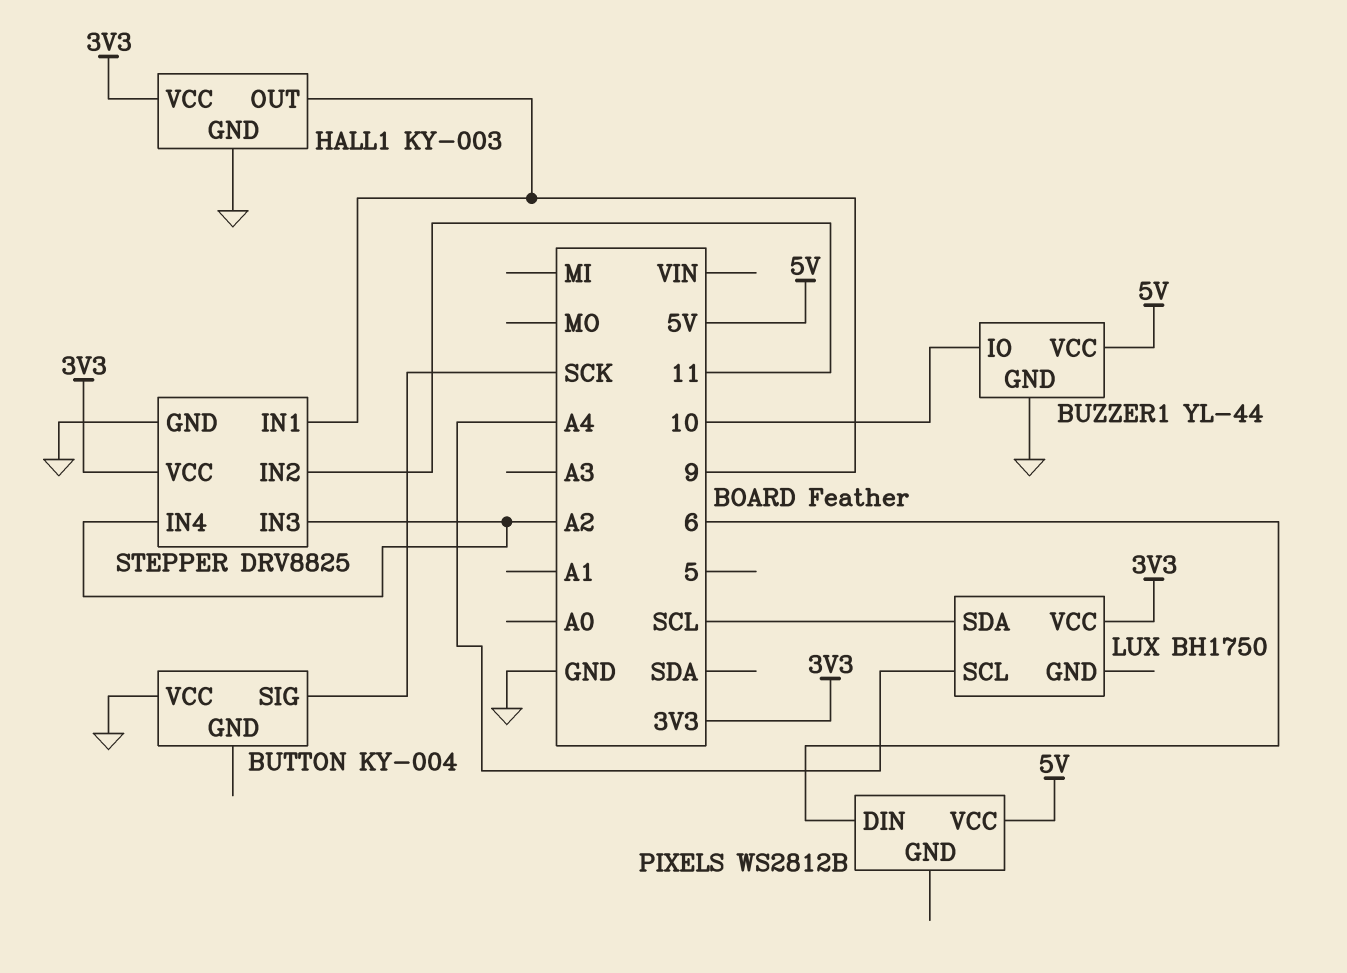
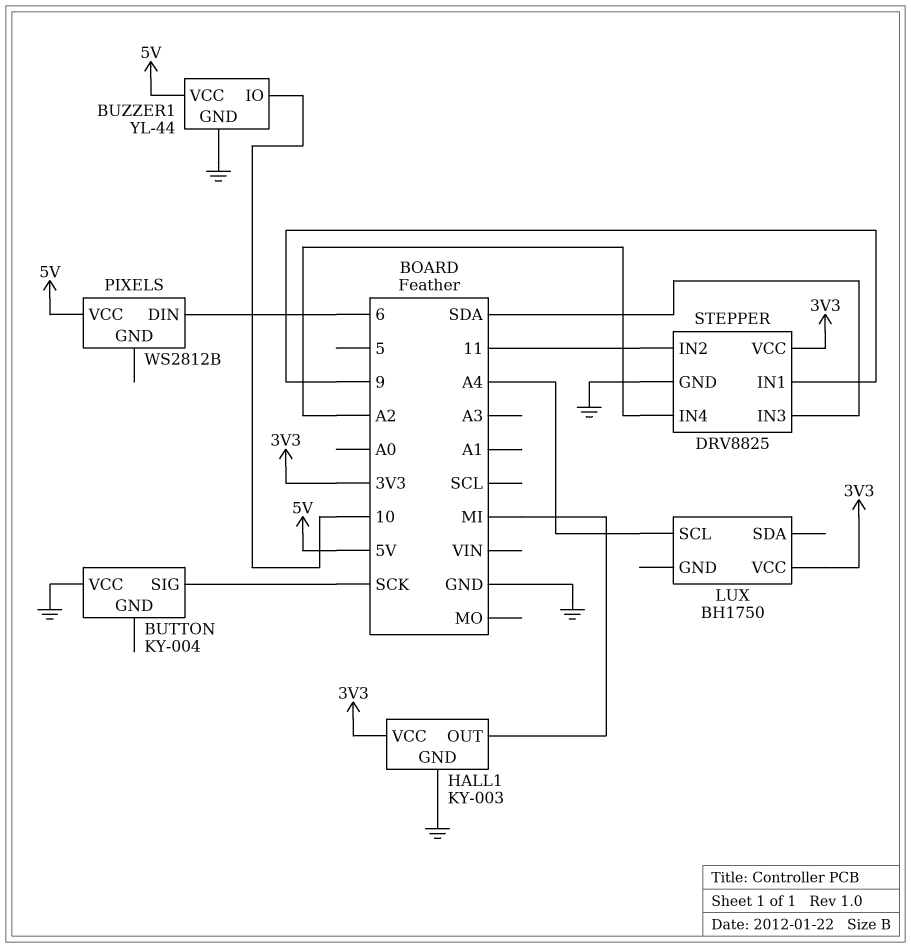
HALL1 pin OUT: 9 -> MI
LUX pin SDA: SCL -> none
STEPPER pin IN3: A2 -> SDA

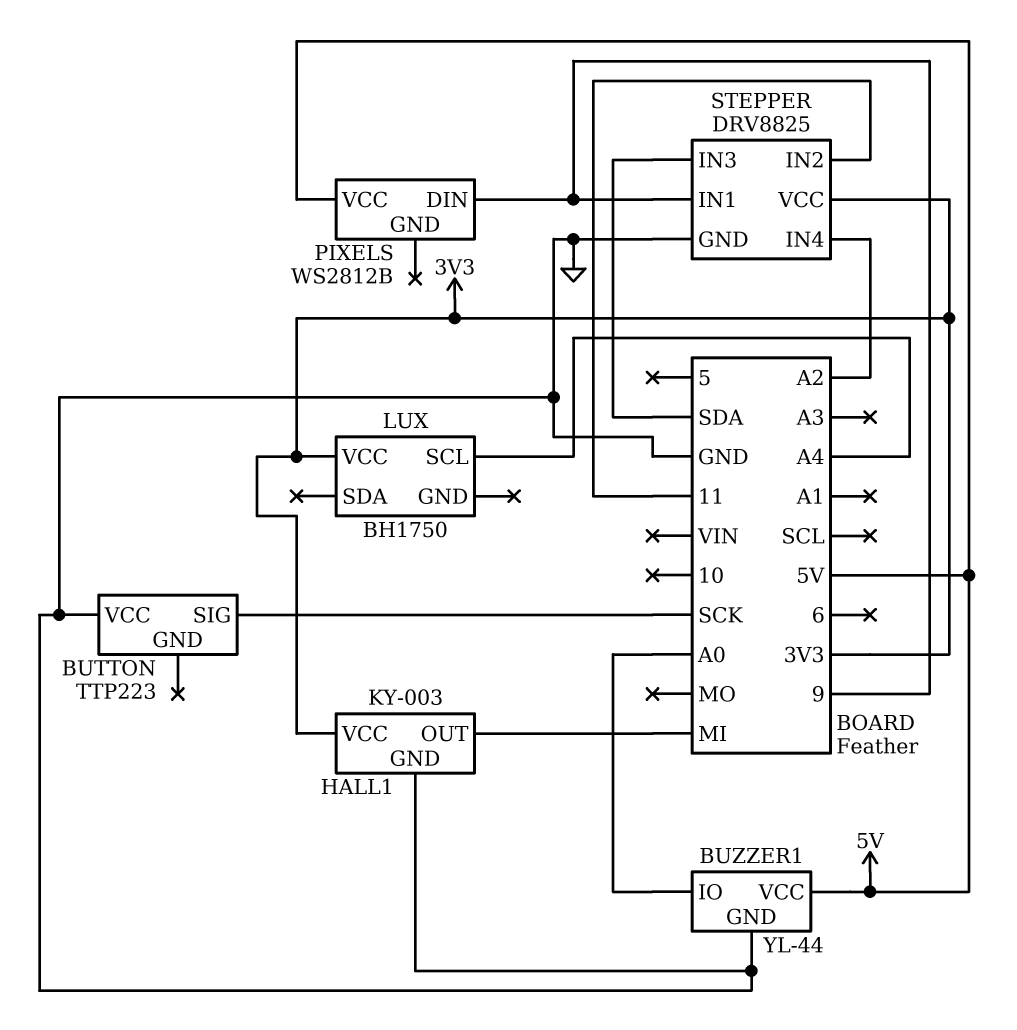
BUTTON: KY-004 -> TTP223
BUZZER1 pin IO: 10 -> A0
PIXELS pin DIN: 6 -> 9

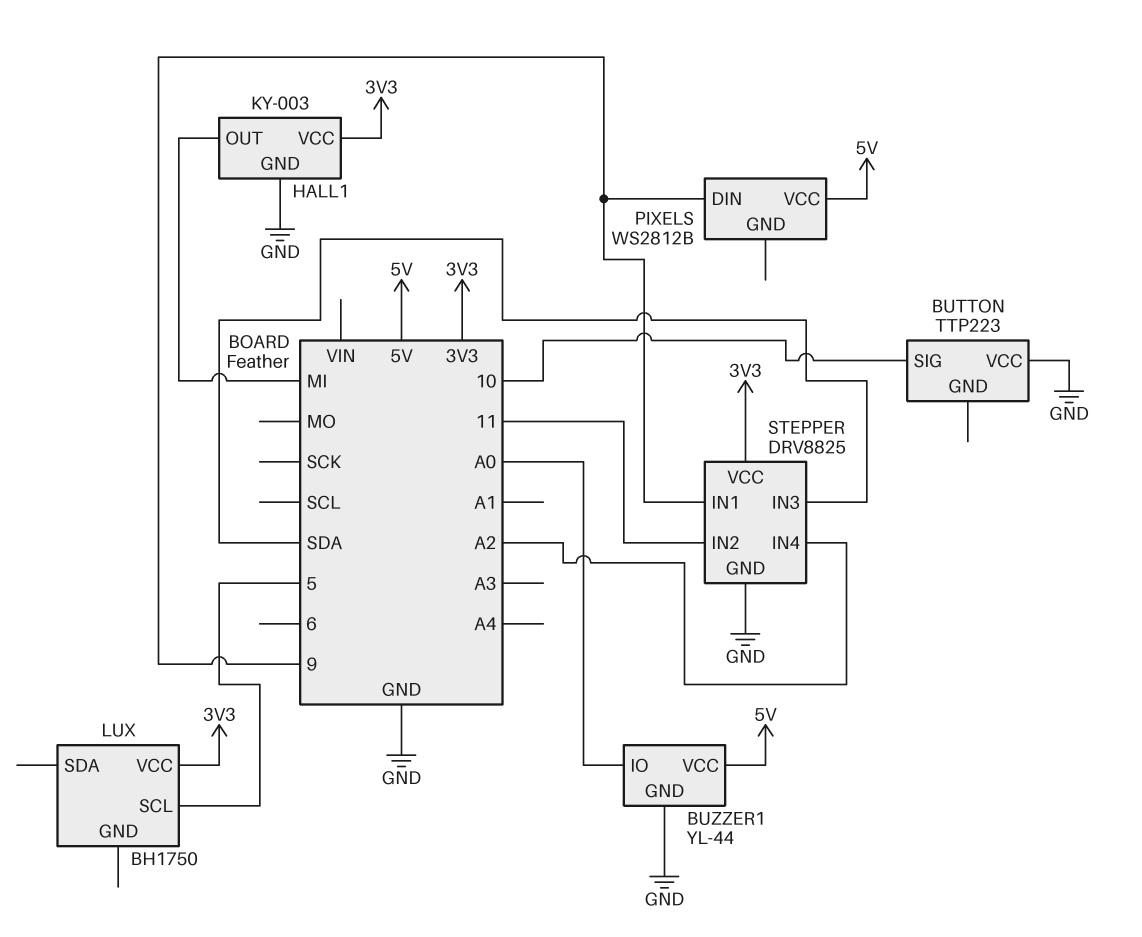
BUTTON pin SIG: SCK -> 10
LUX pin SCL: A4 -> 5

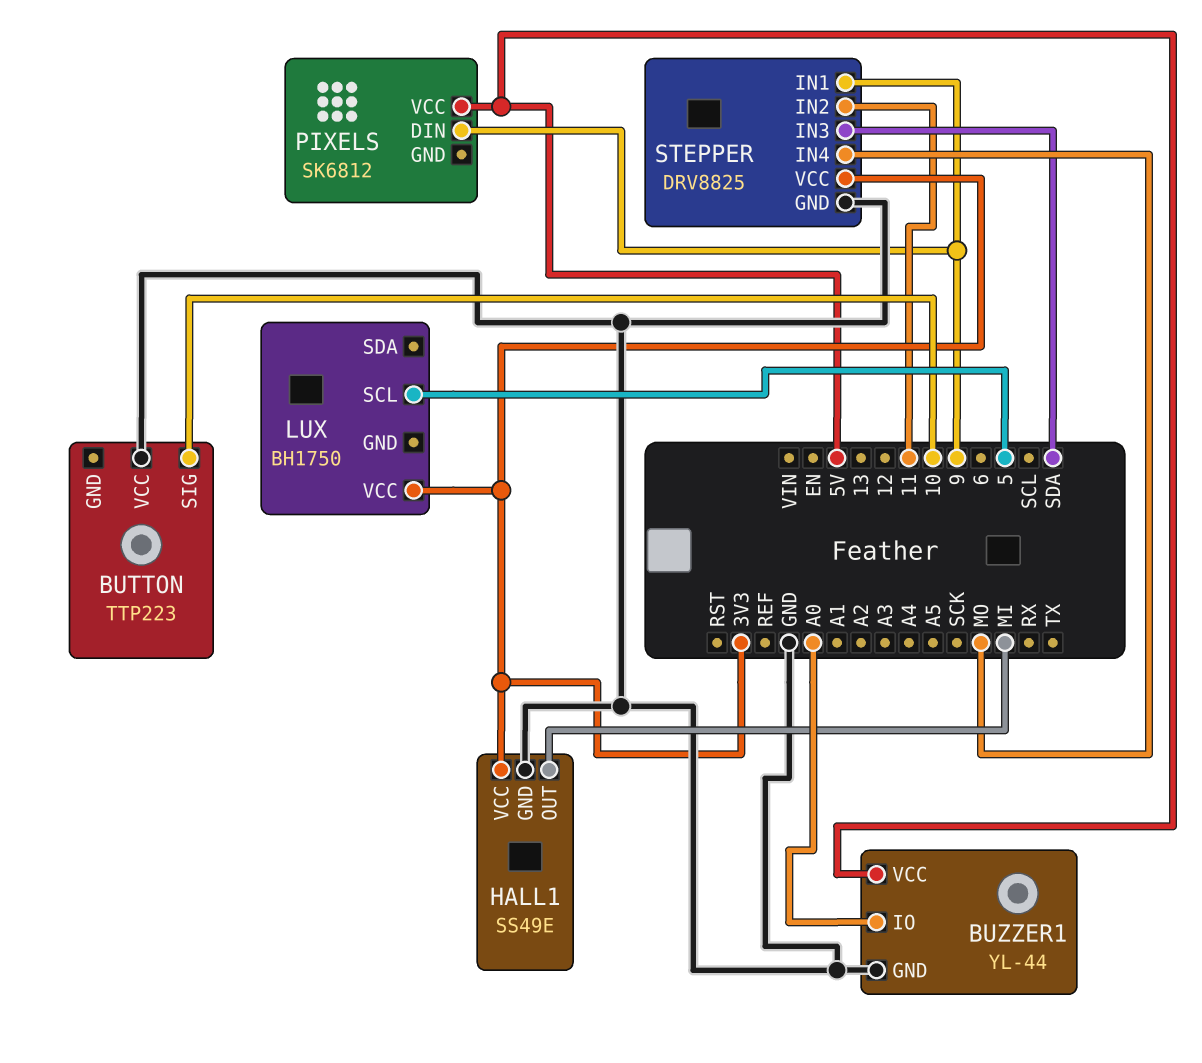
HALL1: KY-003 -> SS49E
PIXELS: WS2812B -> SK6812
STEPPER pin IN4: A2 -> MO

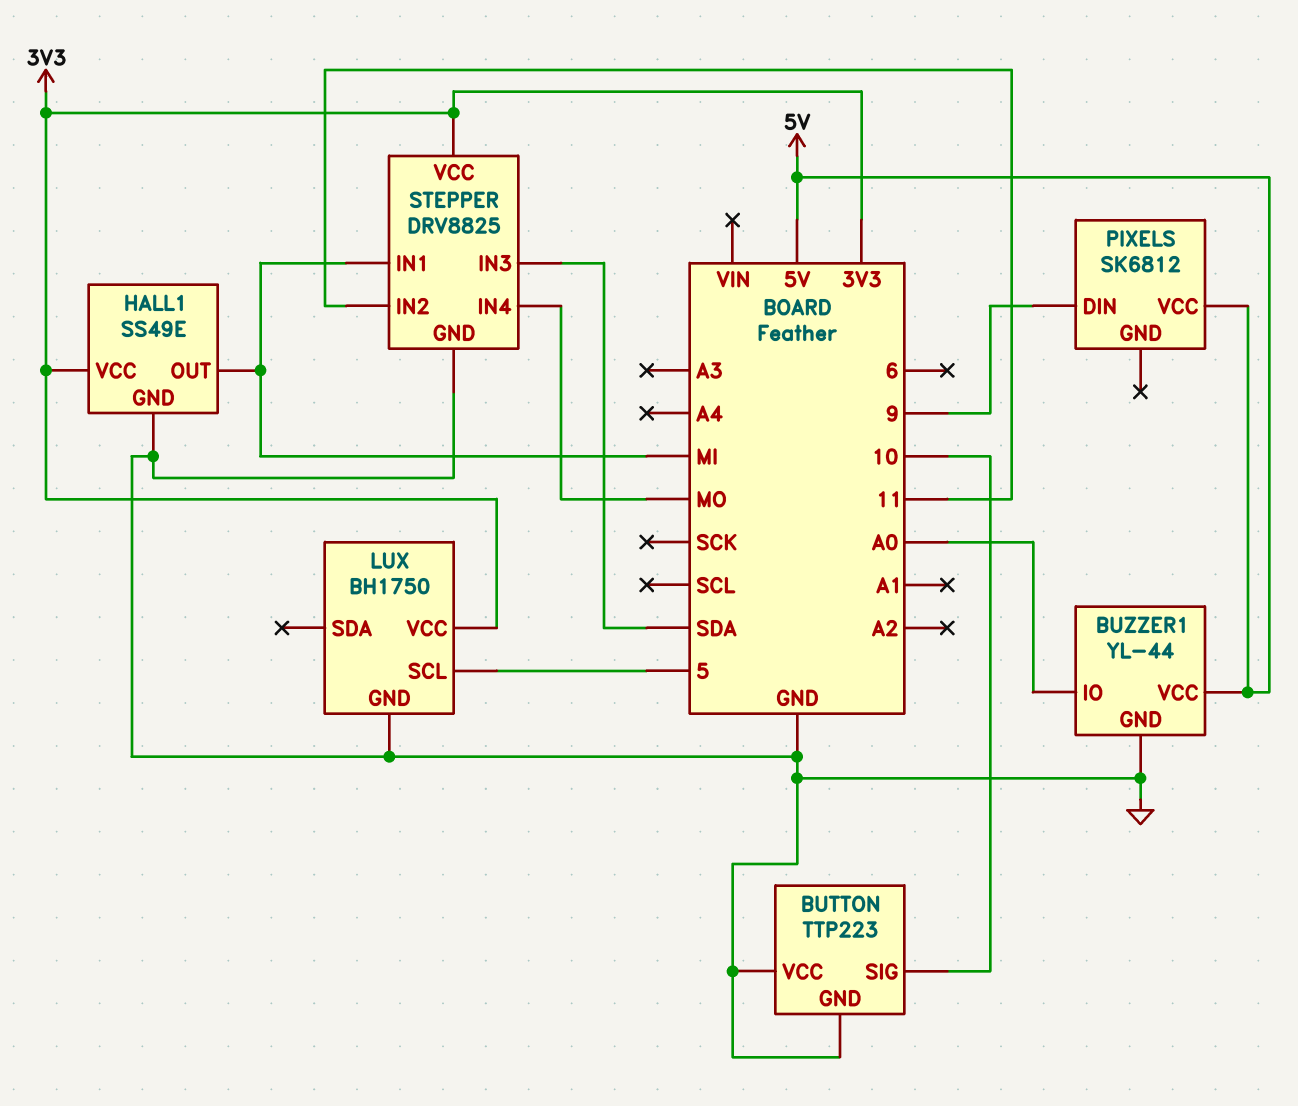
BUTTON pin GND: none -> GND
LUX pin GND: none -> GND
STEPPER pin IN1: 9 -> MI

